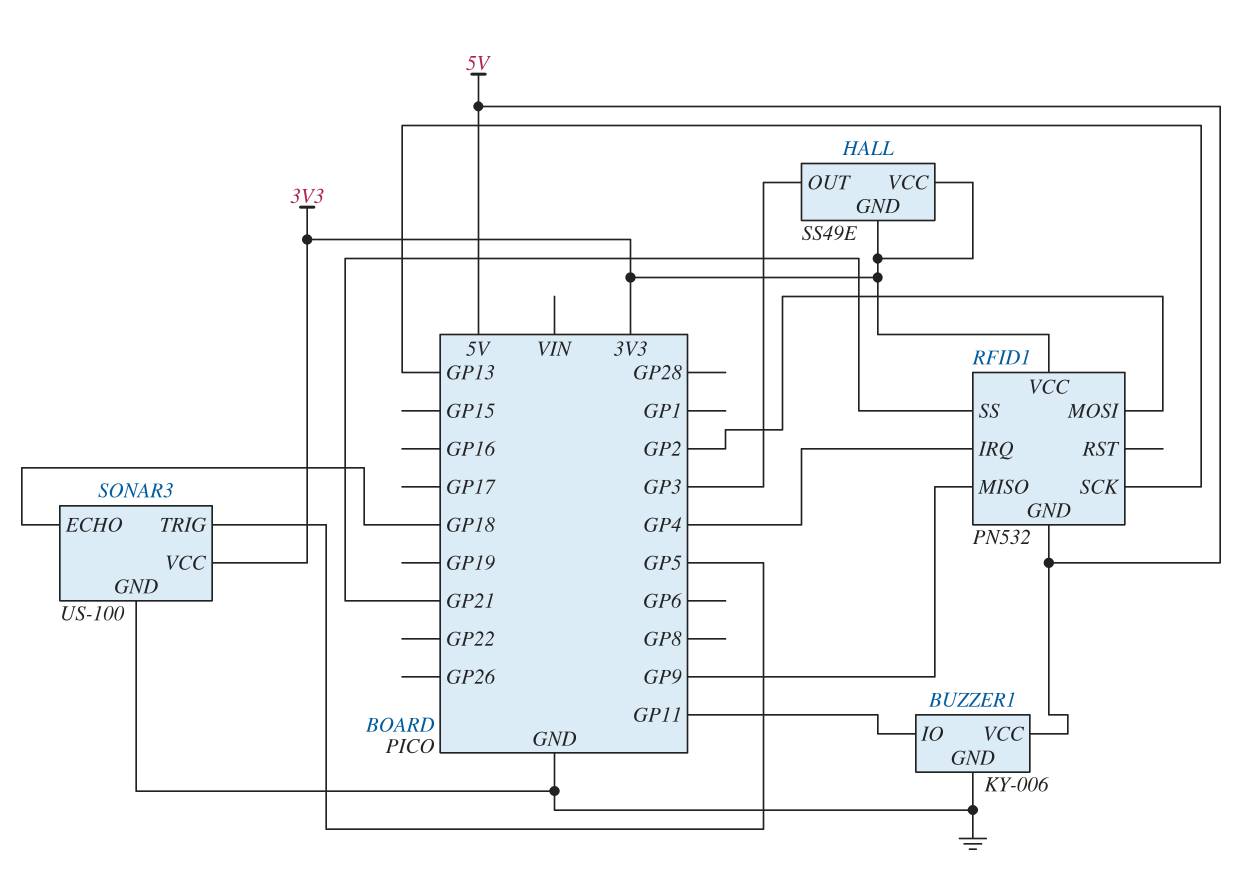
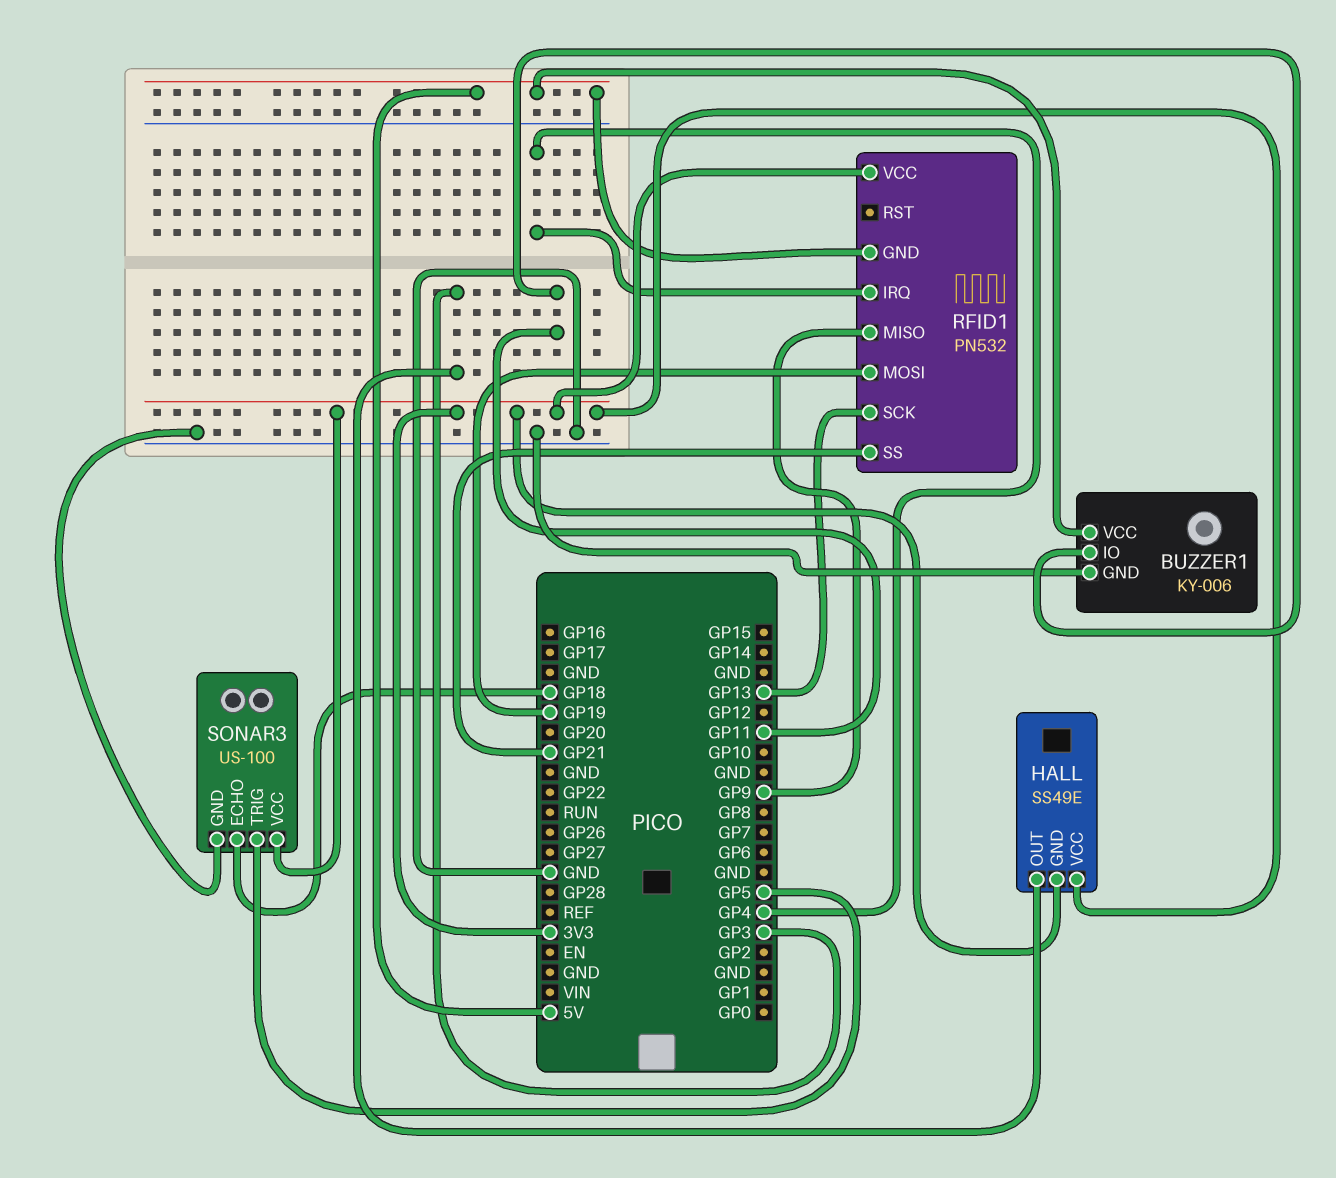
RFID1 pin MOSI: GP2 -> GP19

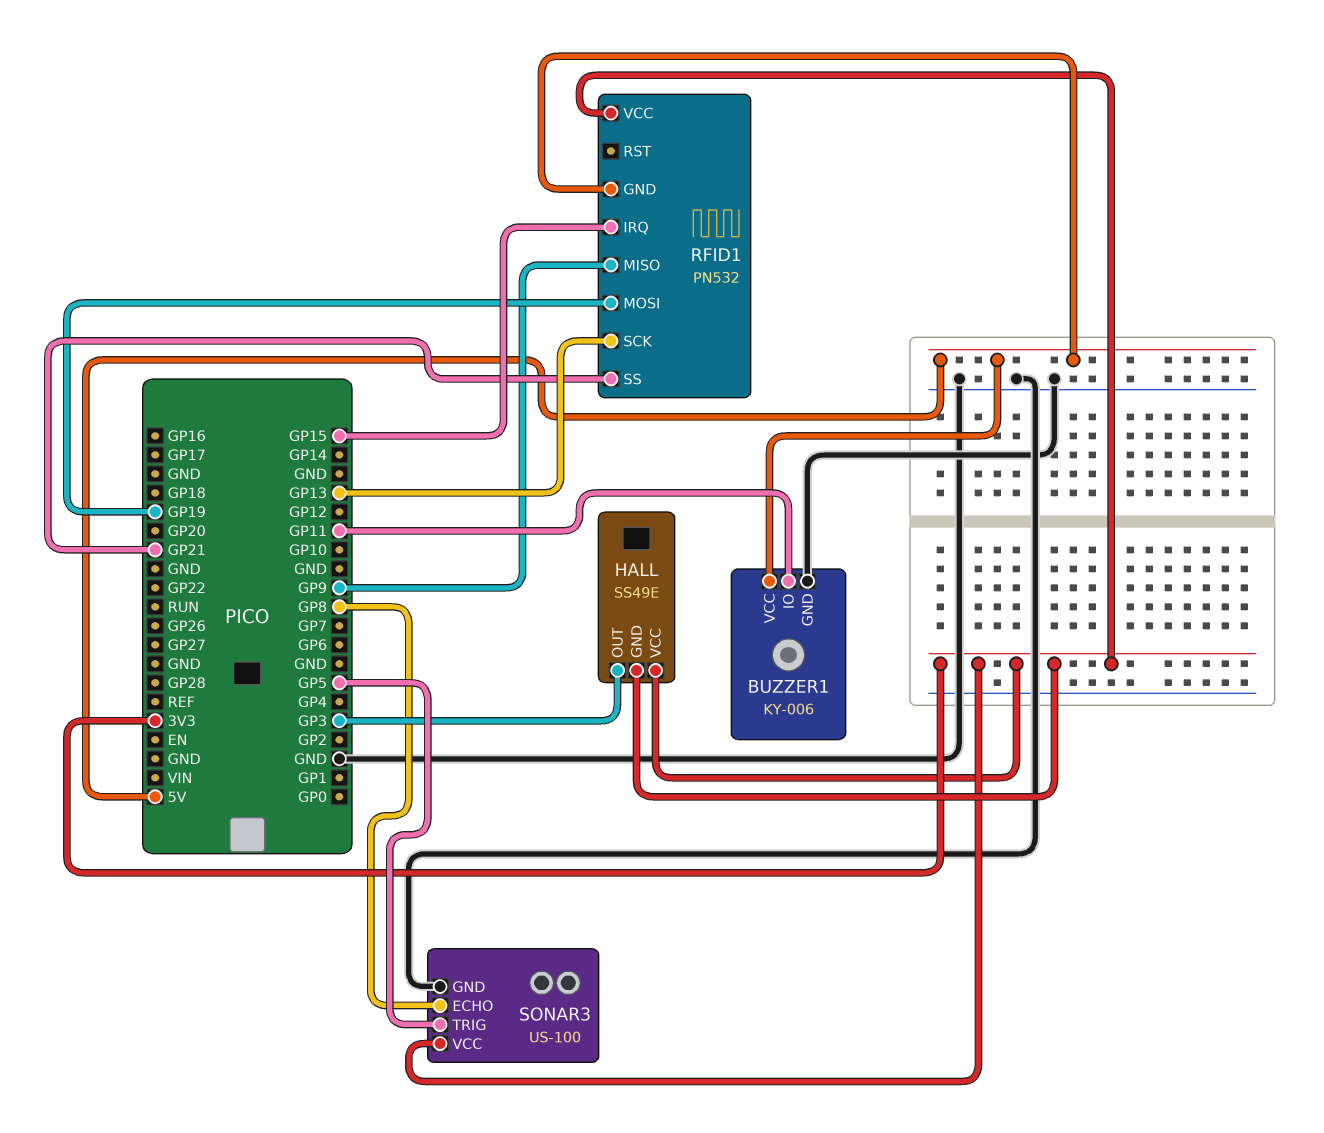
RFID1 pin IRQ: GP4 -> GP15
SONAR3 pin ECHO: GP18 -> GP8

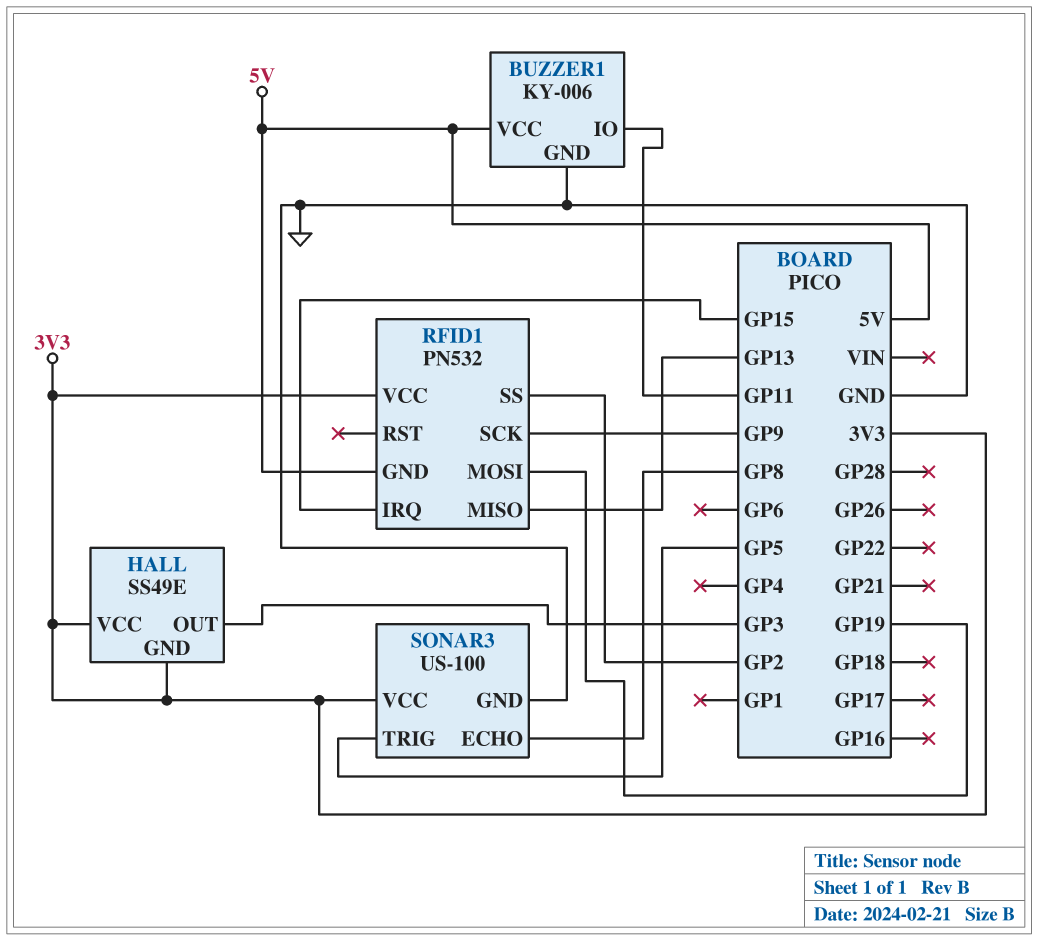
RFID1 pin MISO: GP9 -> GP13
RFID1 pin SCK: GP13 -> GP9
RFID1 pin SS: GP21 -> GP2

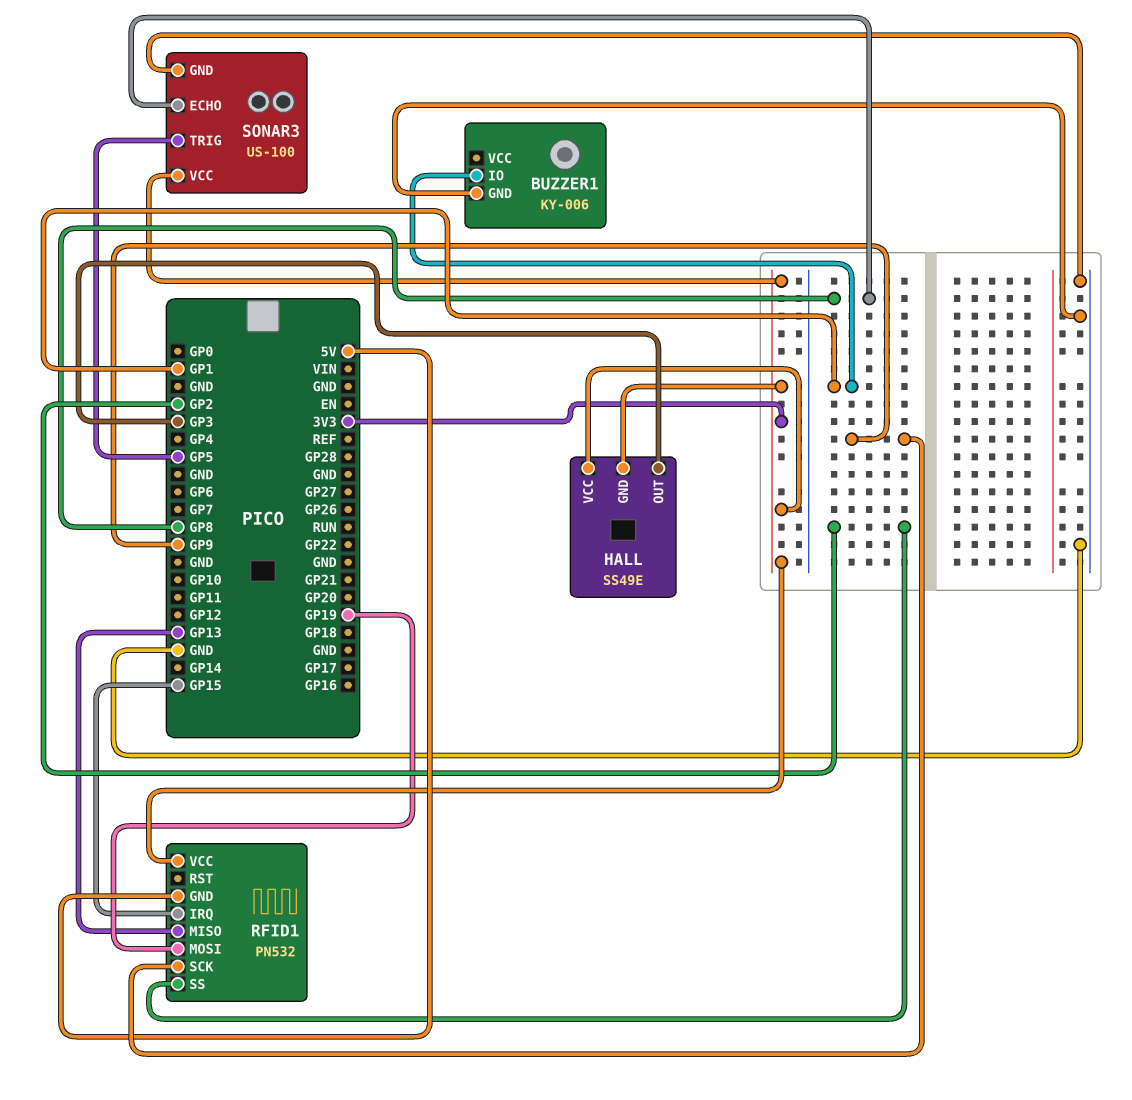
BUZZER1 pin IO: GP11 -> GP1
BUZZER1 pin VCC: 5V -> none

